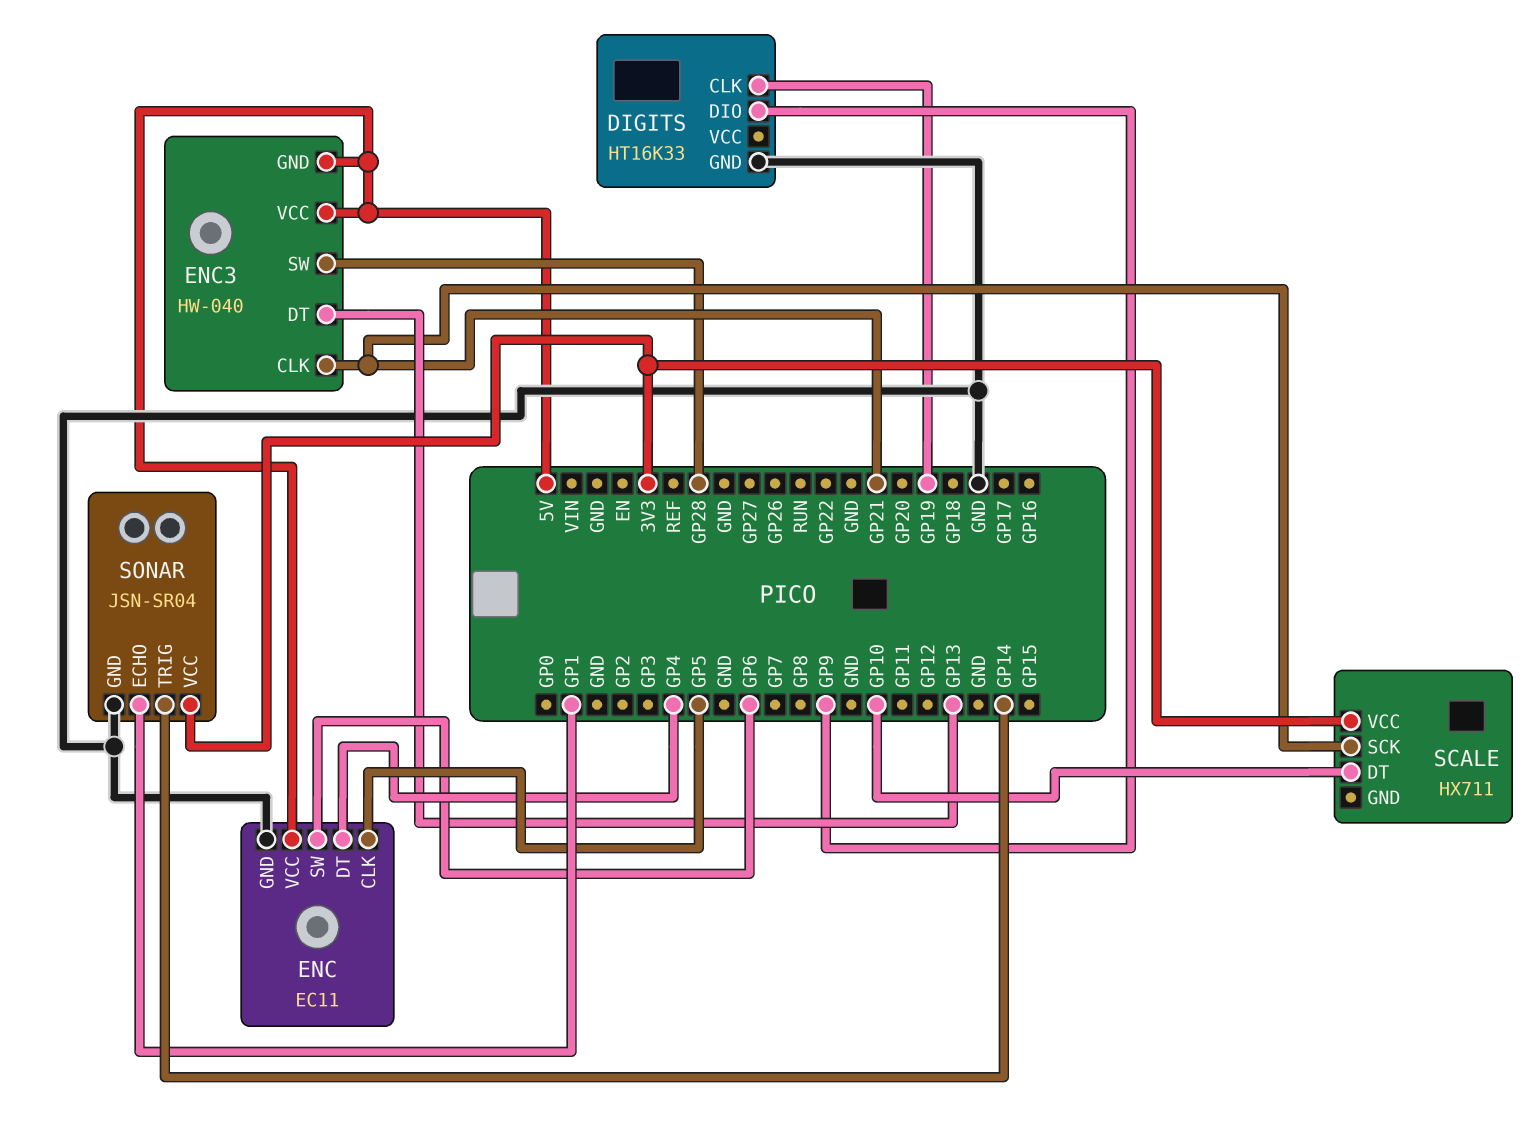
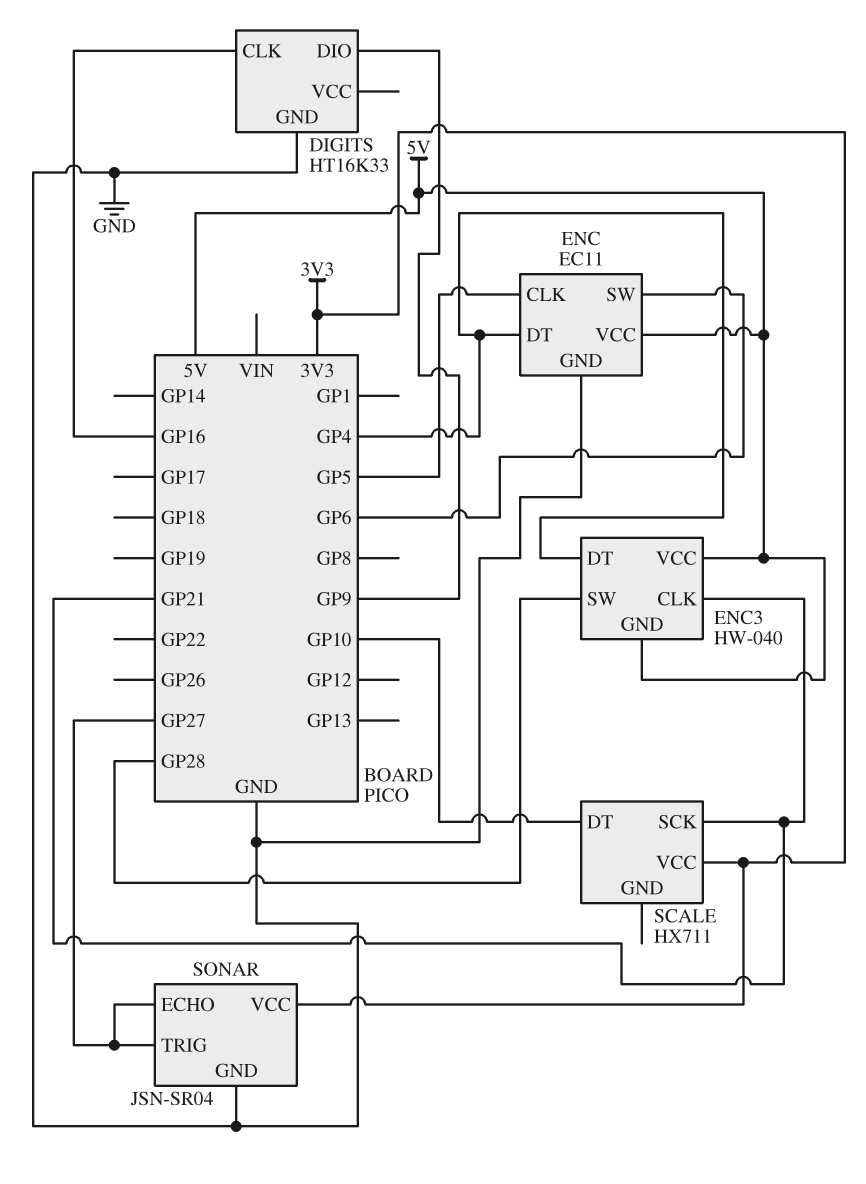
DIGITS pin CLK: GP19 -> GP16
ENC3 pin DT: GP13 -> GP4
SONAR pin ECHO: GP1 -> GP27
SONAR pin TRIG: GP14 -> GP27

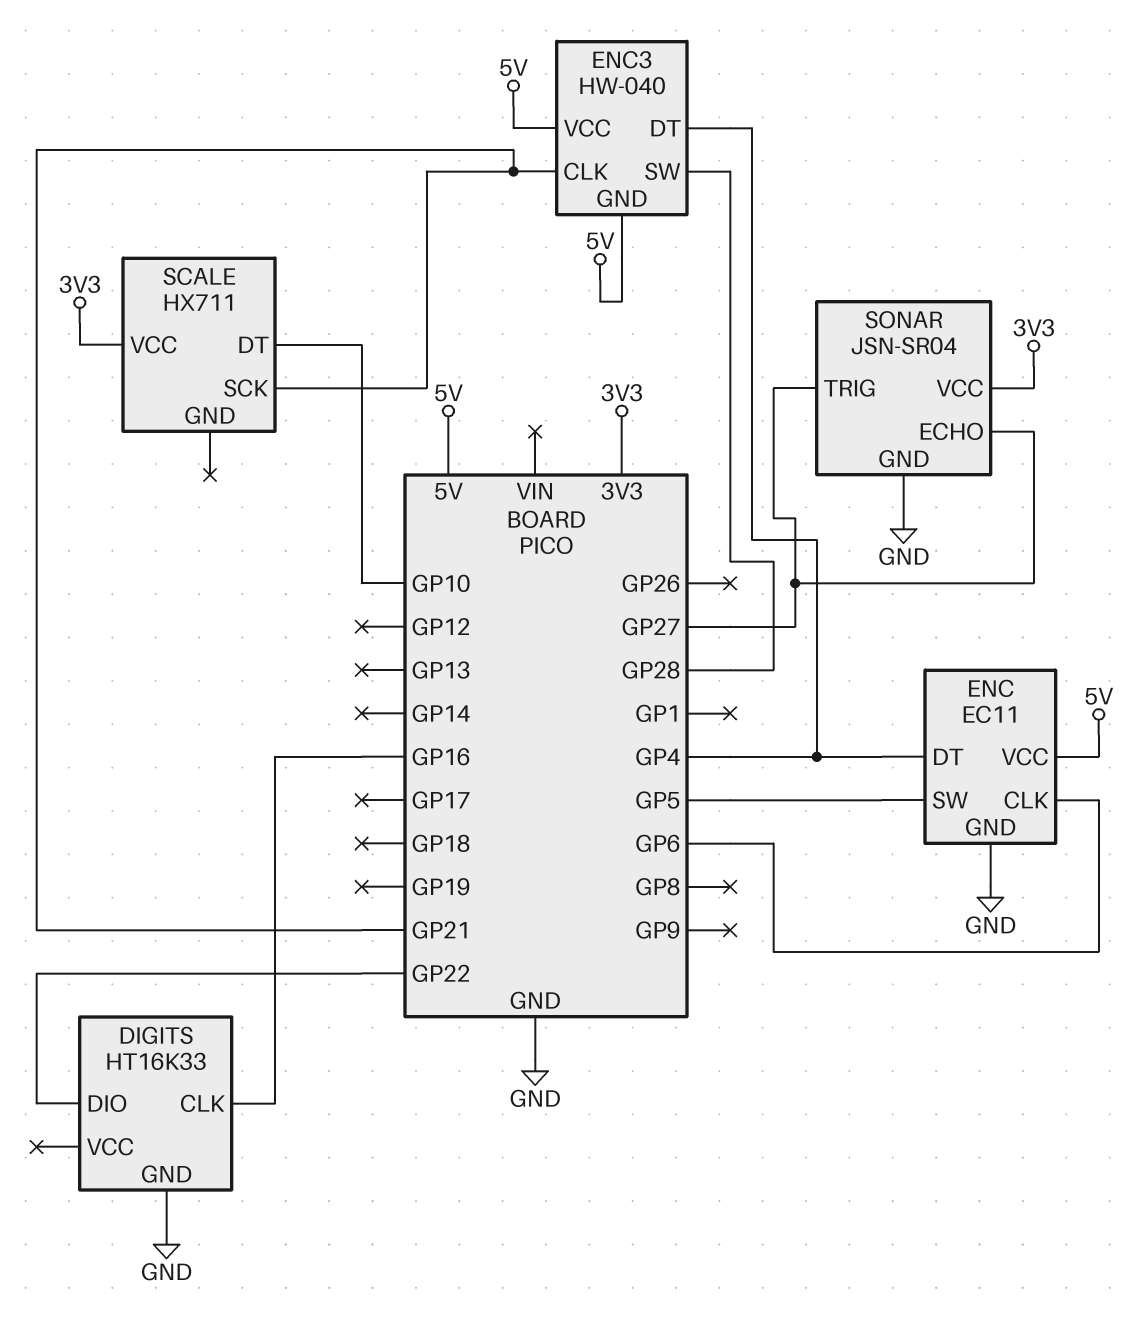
DIGITS pin DIO: GP9 -> GP22
ENC pin CLK: GP5 -> GP6
ENC pin SW: GP6 -> GP5

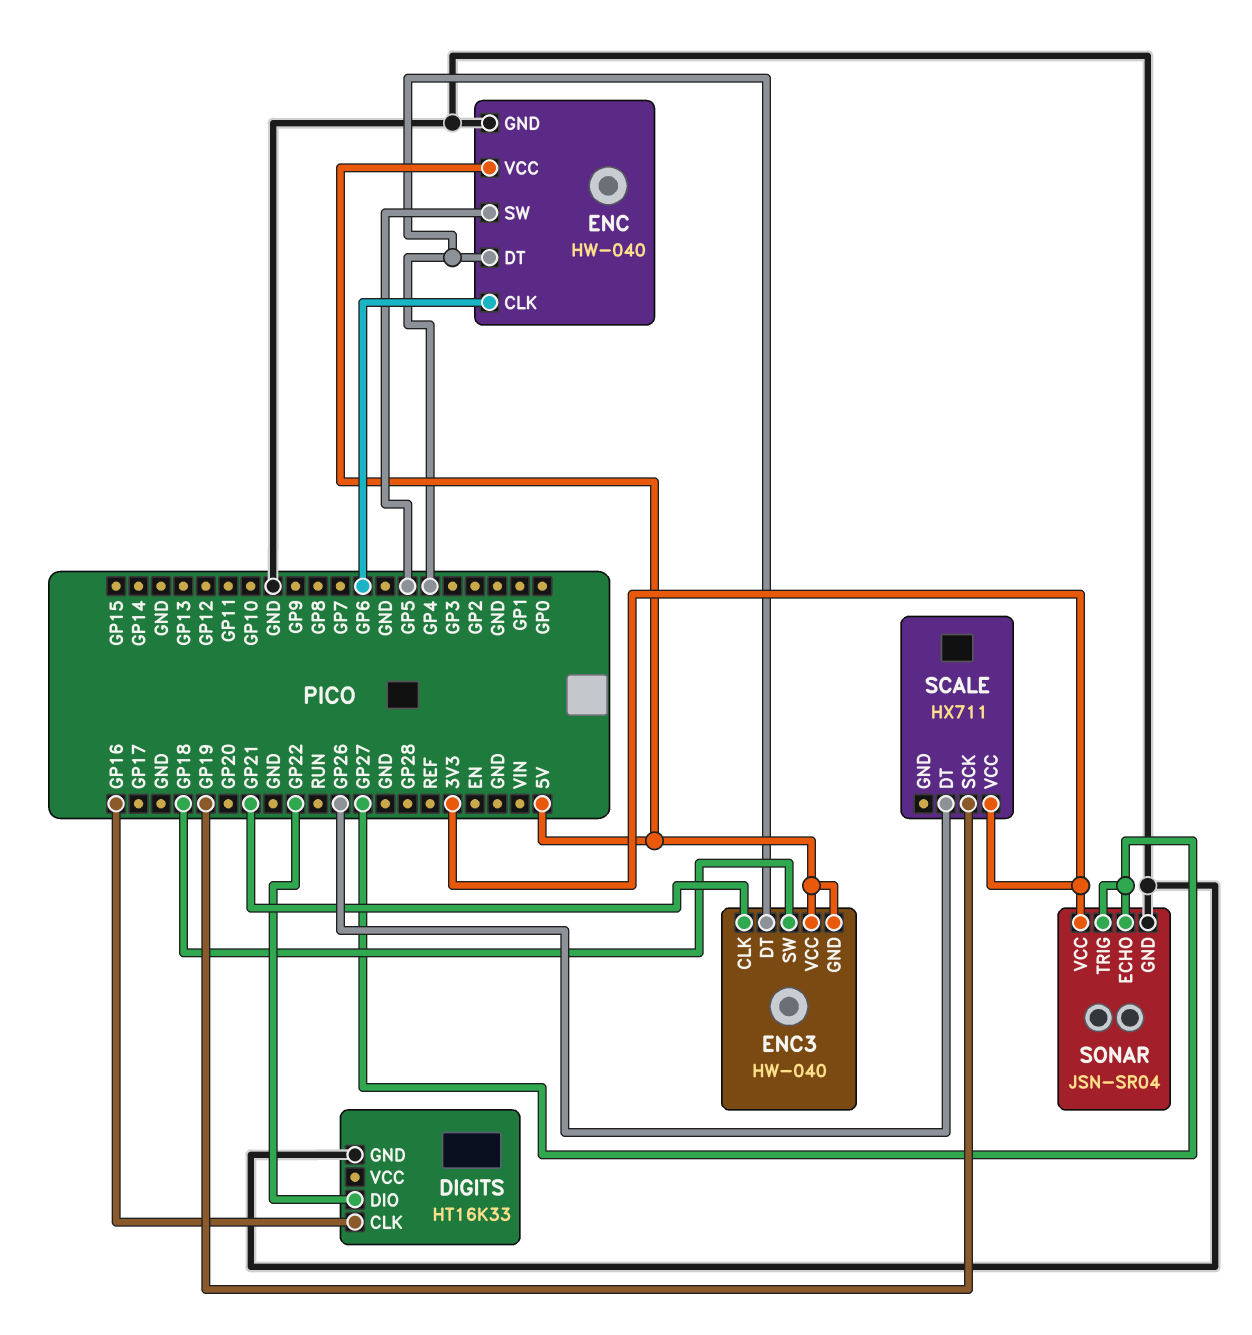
ENC: EC11 -> HW-040
ENC3 pin SW: GP28 -> GP18
SCALE pin DT: GP10 -> GP26
SCALE pin SCK: GP21 -> GP19

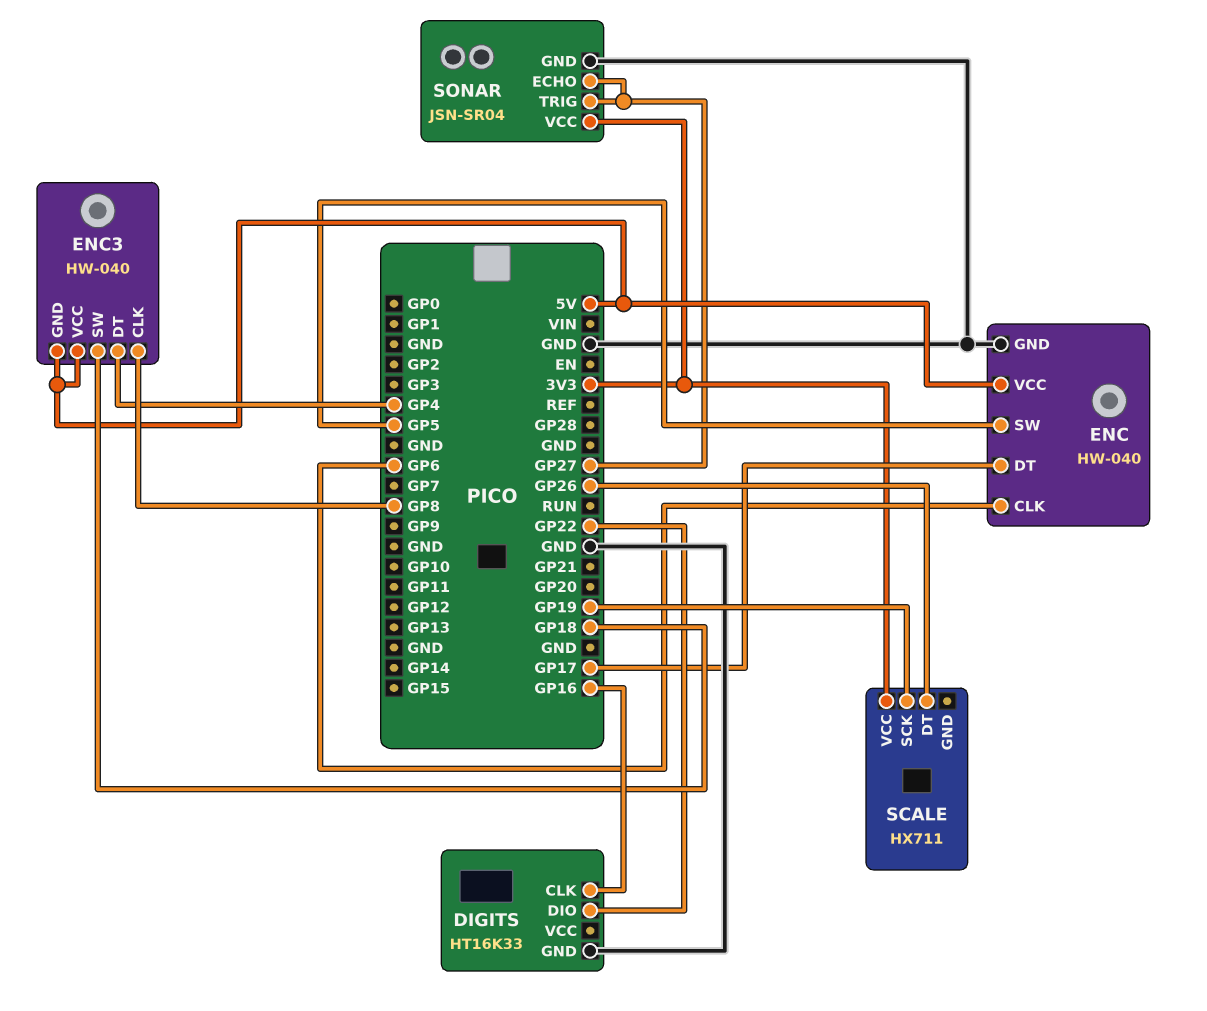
ENC pin DT: GP4 -> GP17
ENC3 pin CLK: GP21 -> GP8

